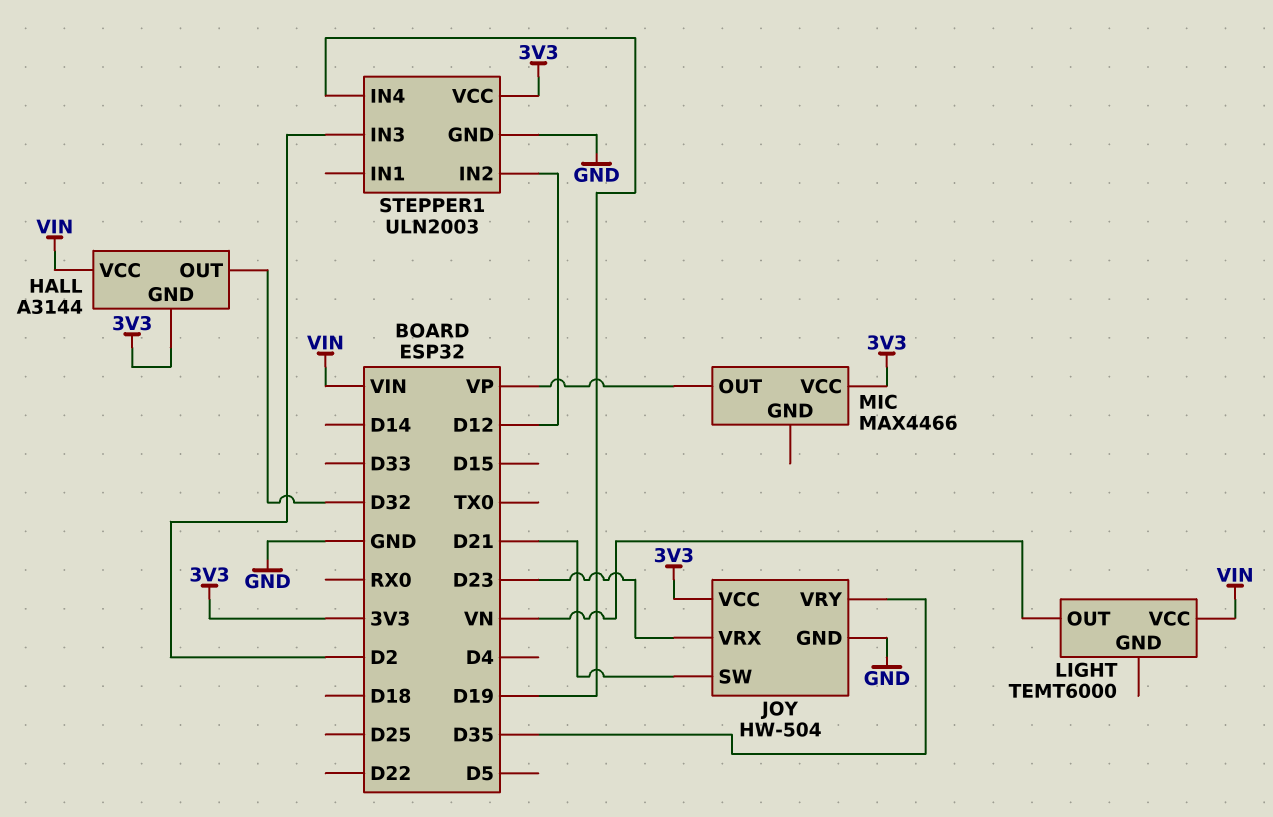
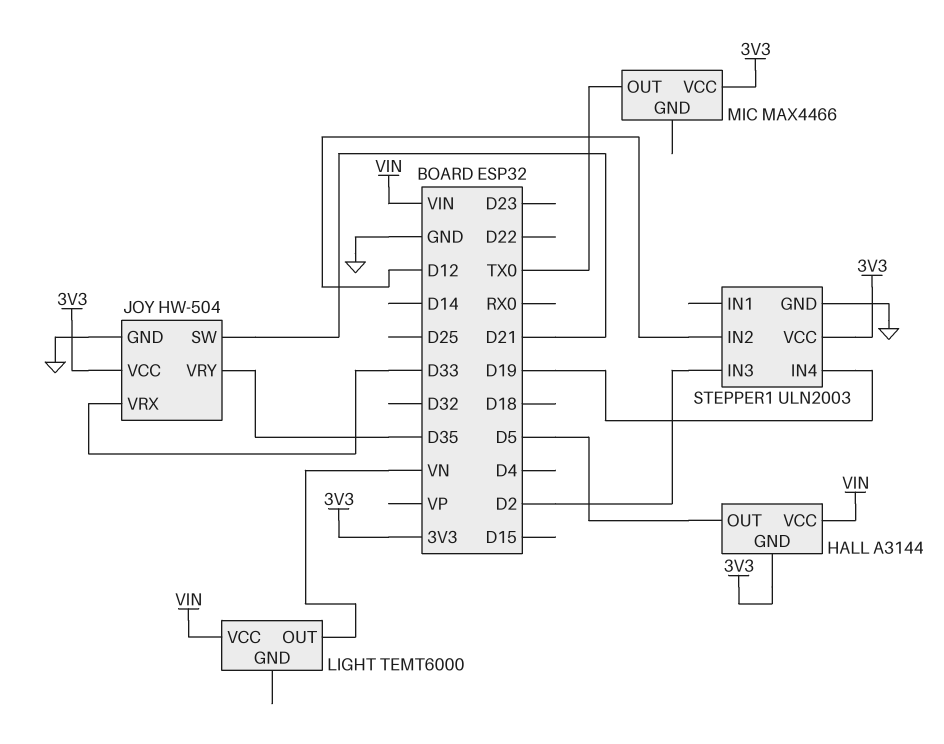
HALL pin OUT: D32 -> D5
JOY pin VRX: D23 -> D33
MIC pin OUT: VP -> TX0

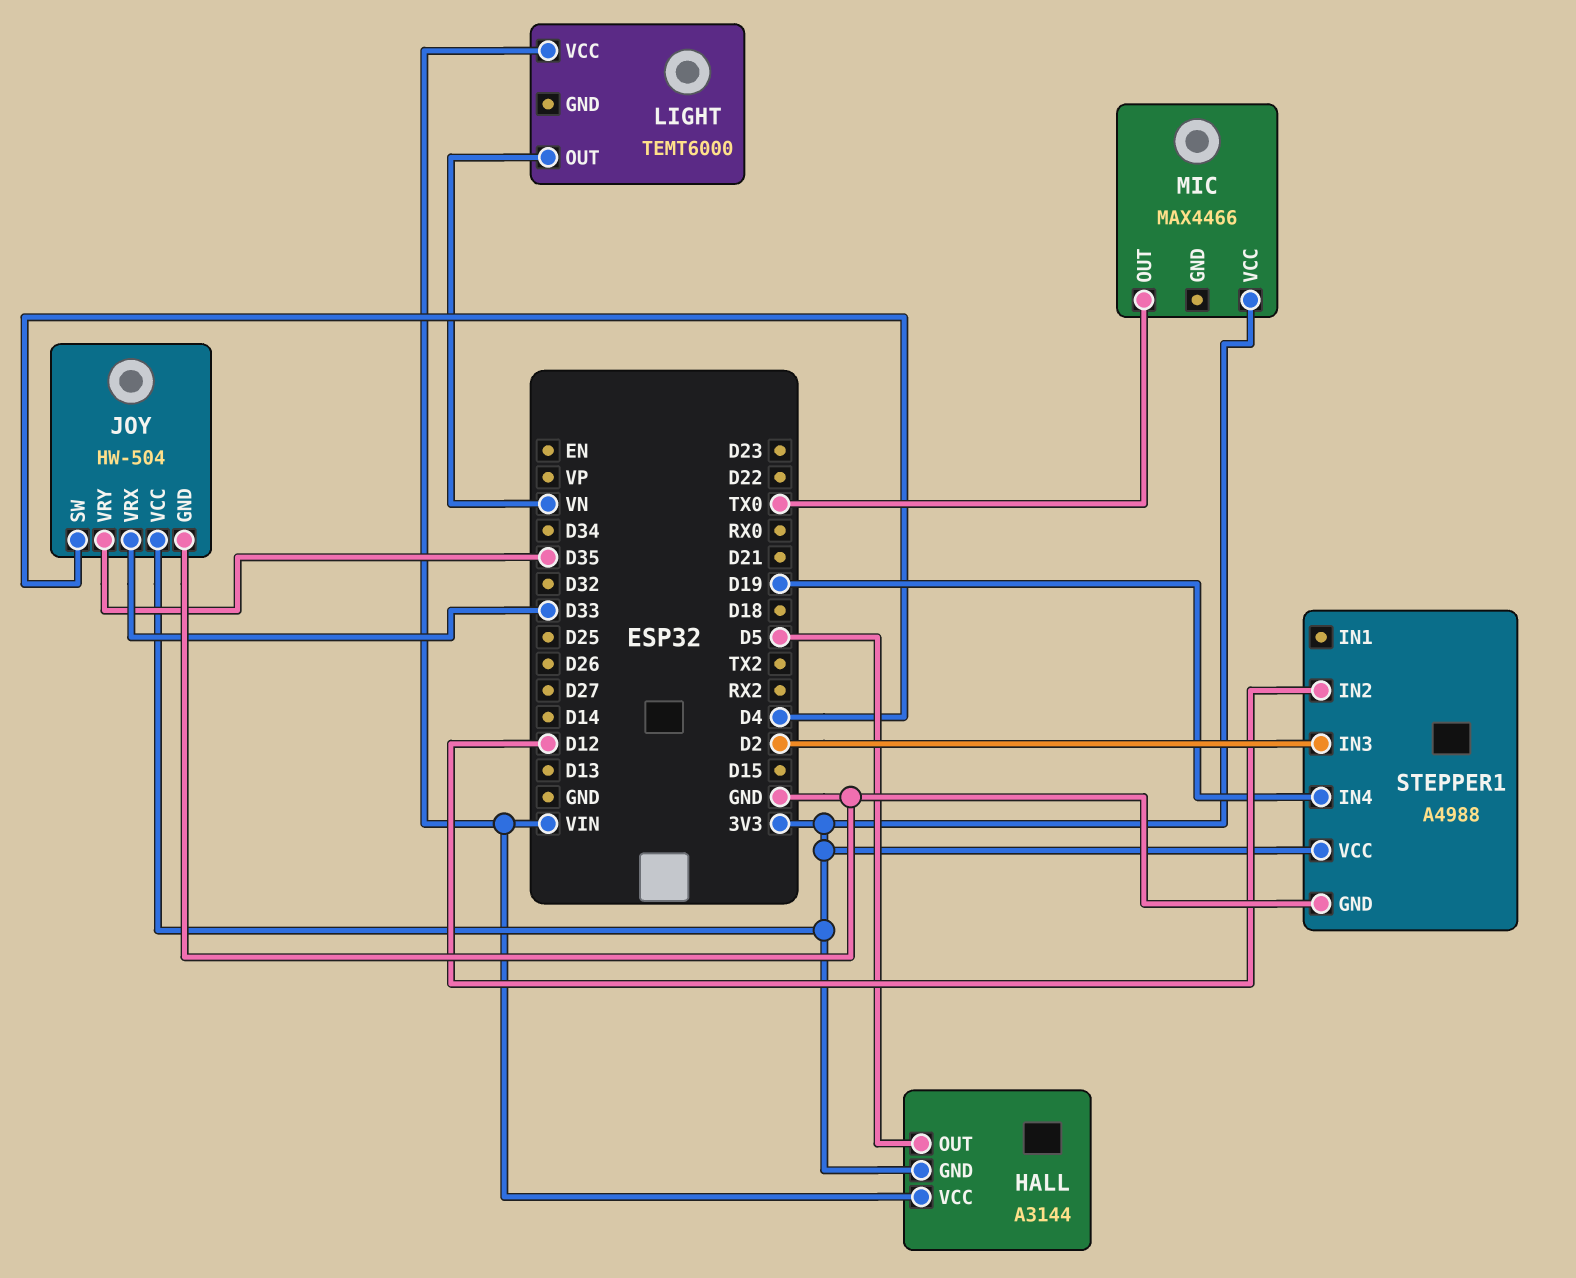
JOY pin SW: D21 -> D4
STEPPER1: ULN2003 -> A4988

